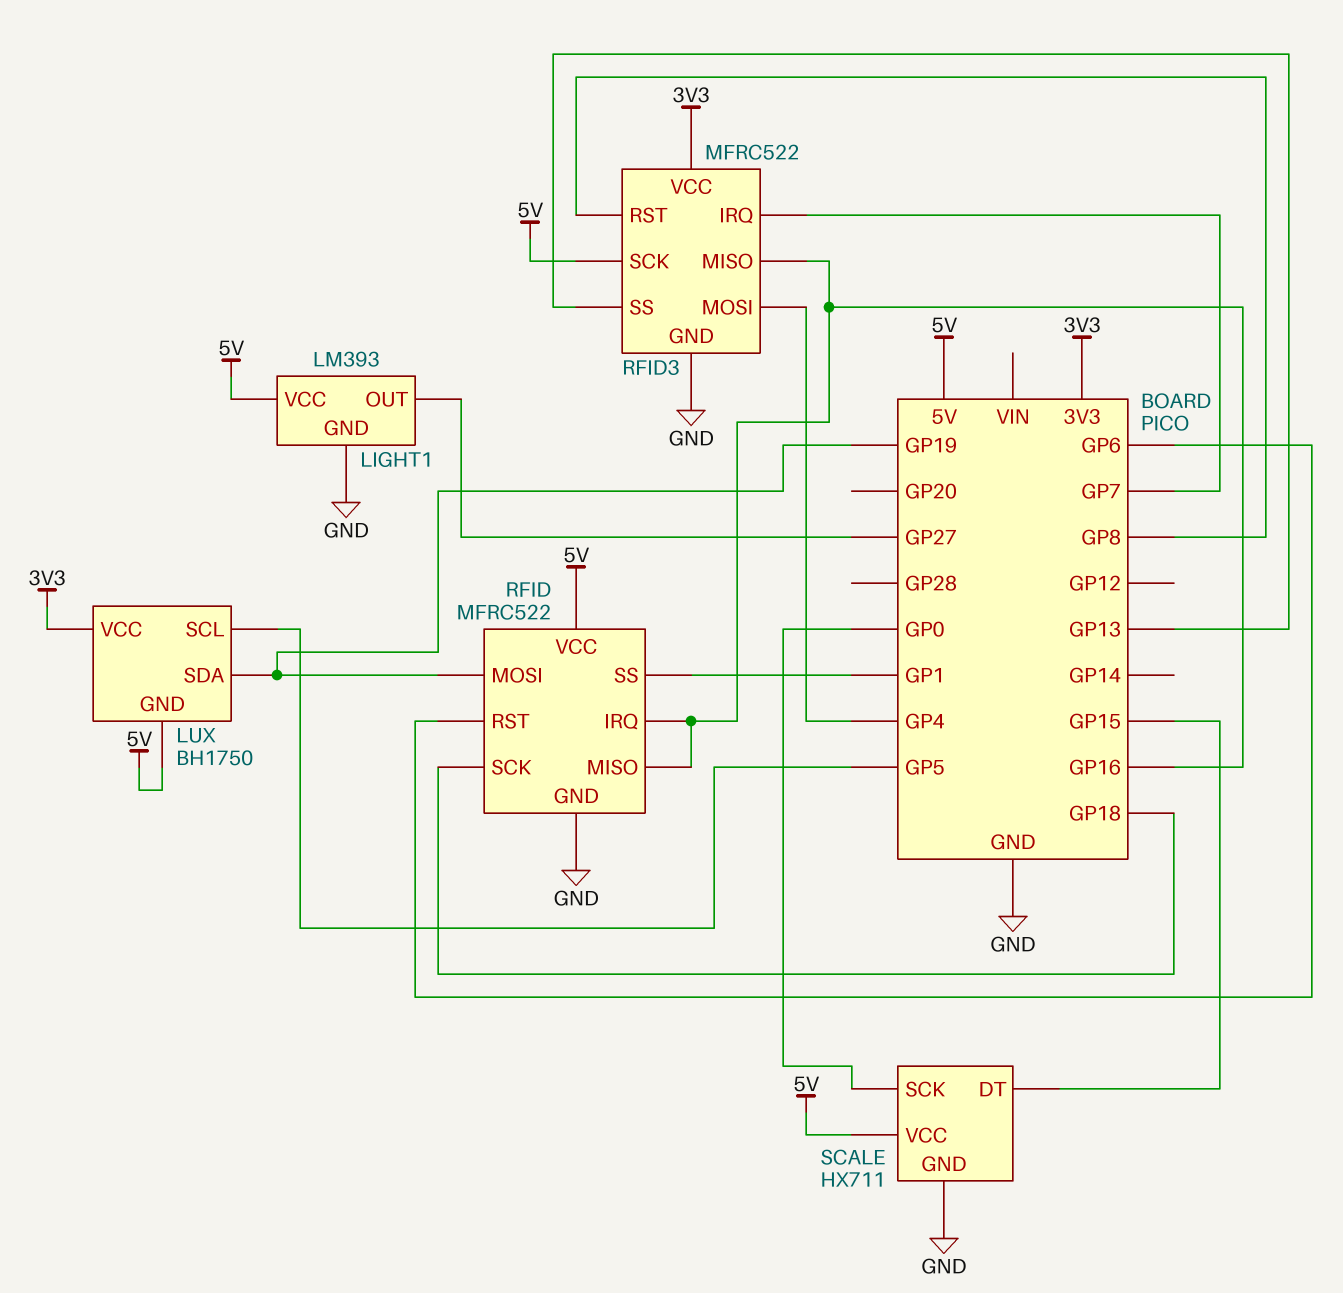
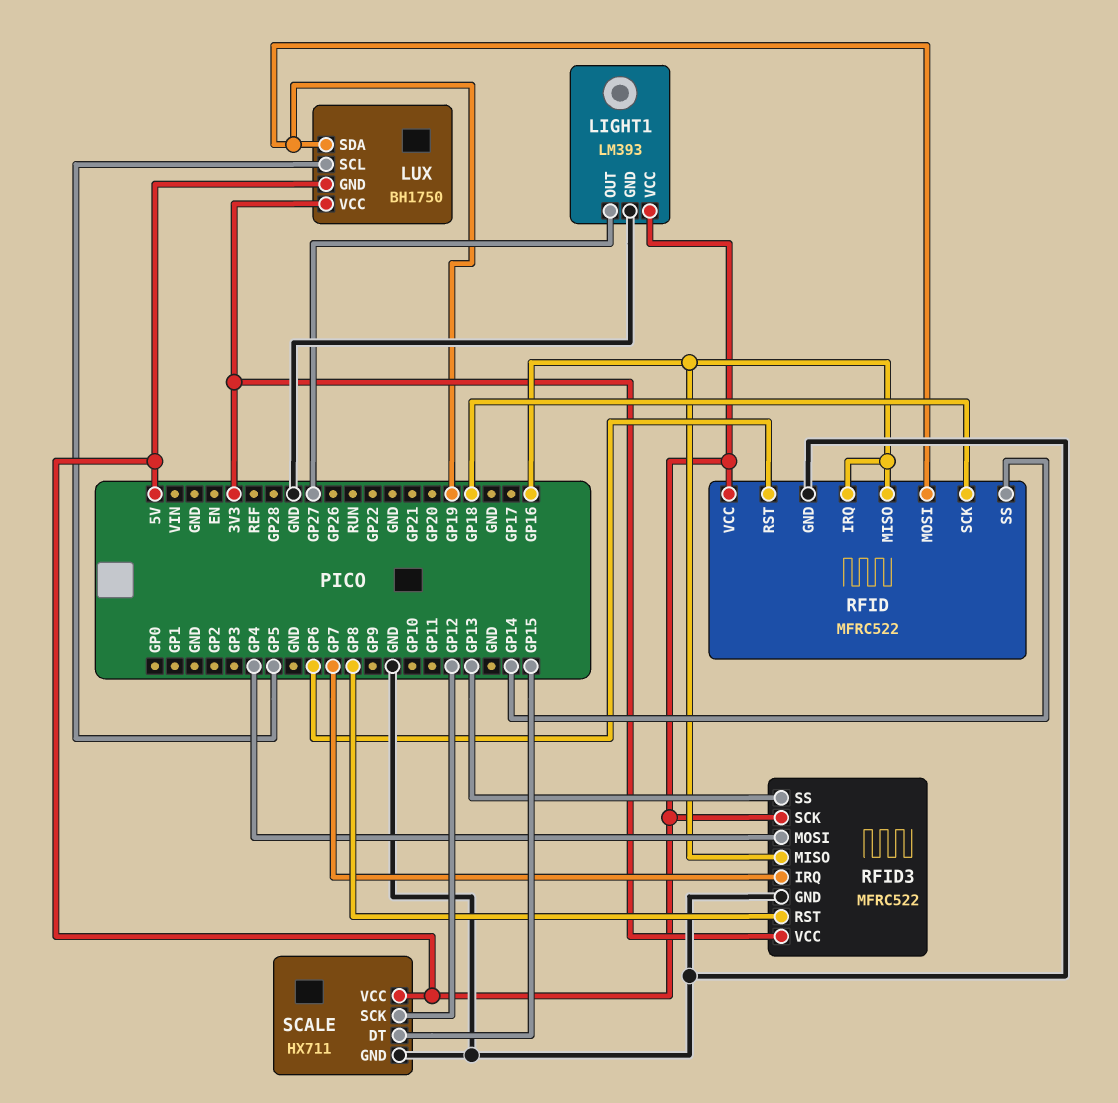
RFID pin SS: GP1 -> GP14
SCALE pin SCK: GP0 -> GP12

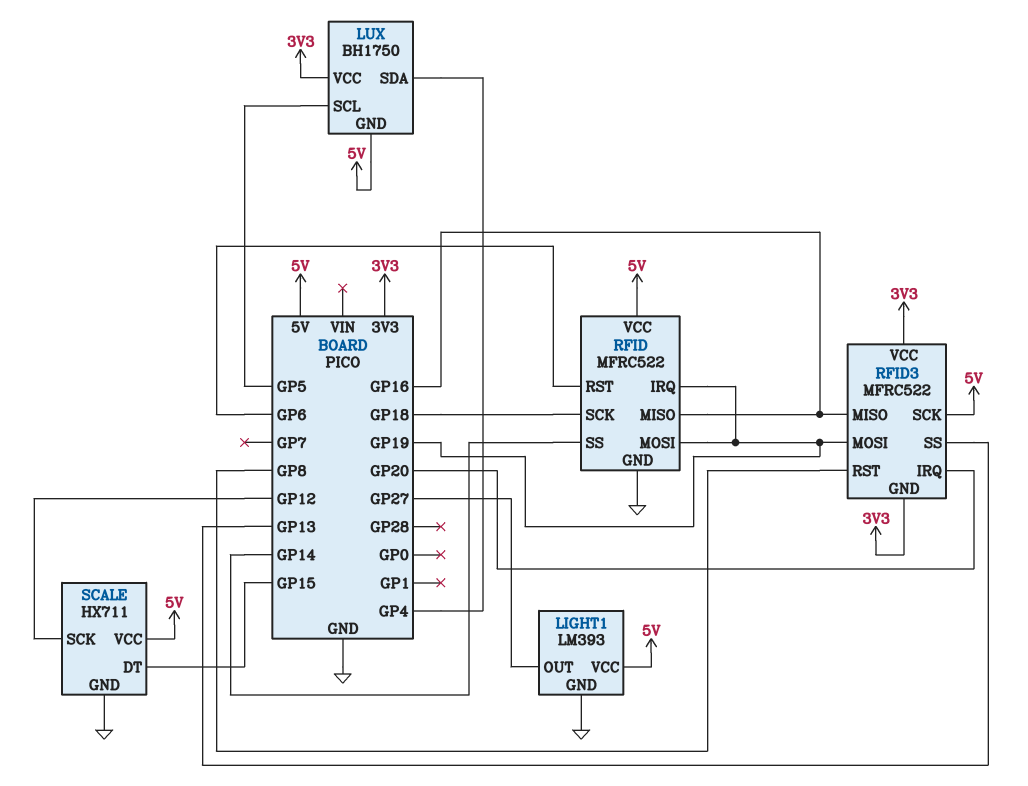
LUX pin SDA: GP19 -> GP4
RFID pin IRQ: GP16 -> GP19
RFID3 pin GND: GND -> 3V3
RFID3 pin IRQ: GP7 -> GP20
RFID3 pin MOSI: GP4 -> GP19

